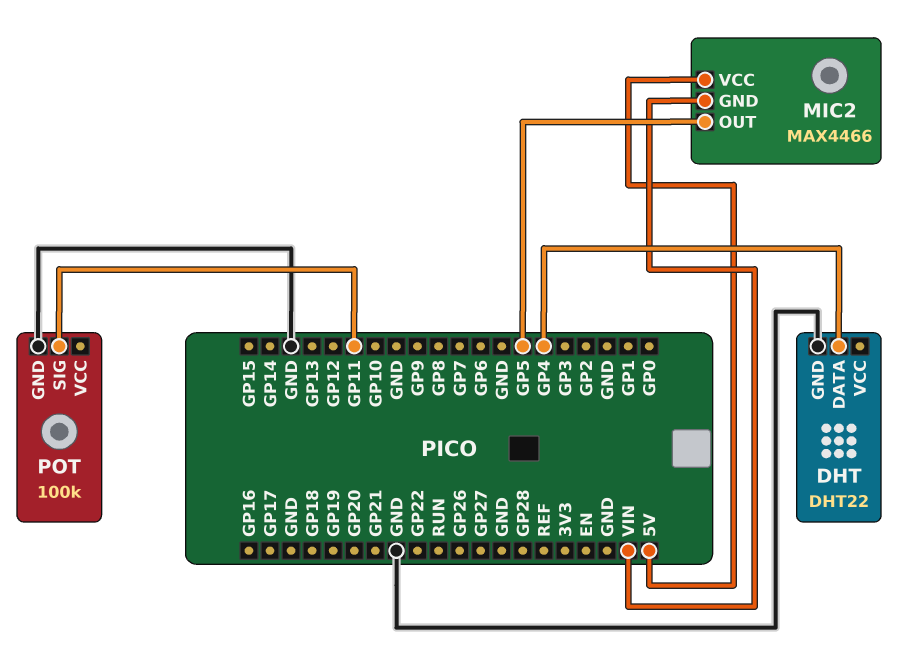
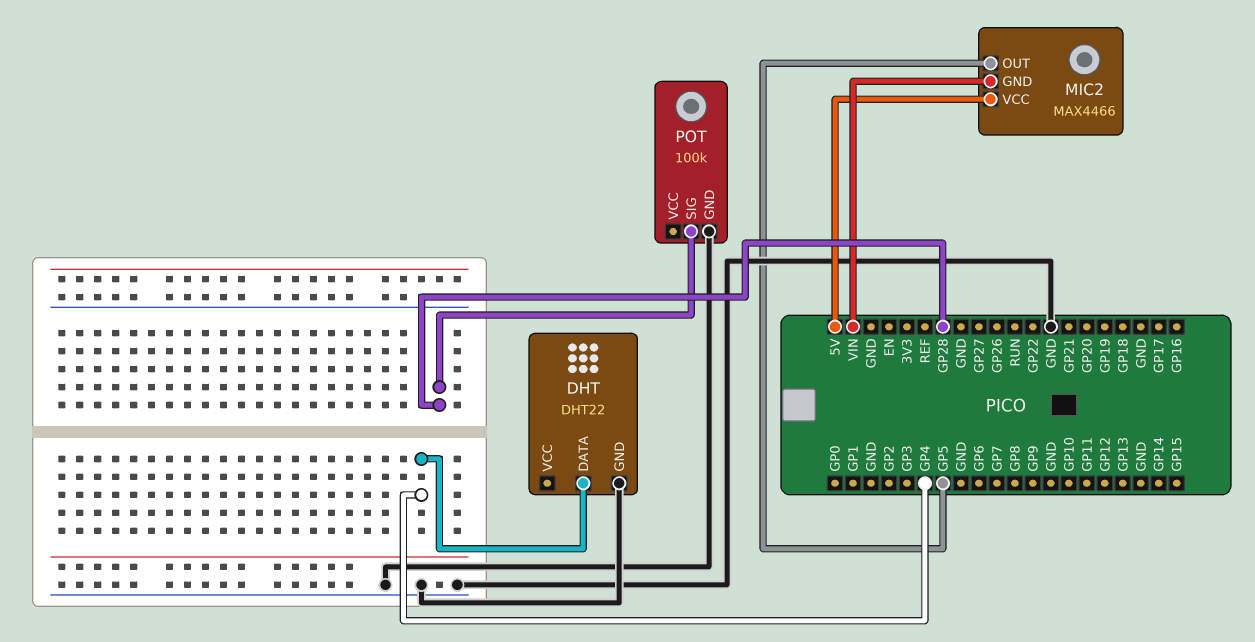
POT pin SIG: GP11 -> GP28

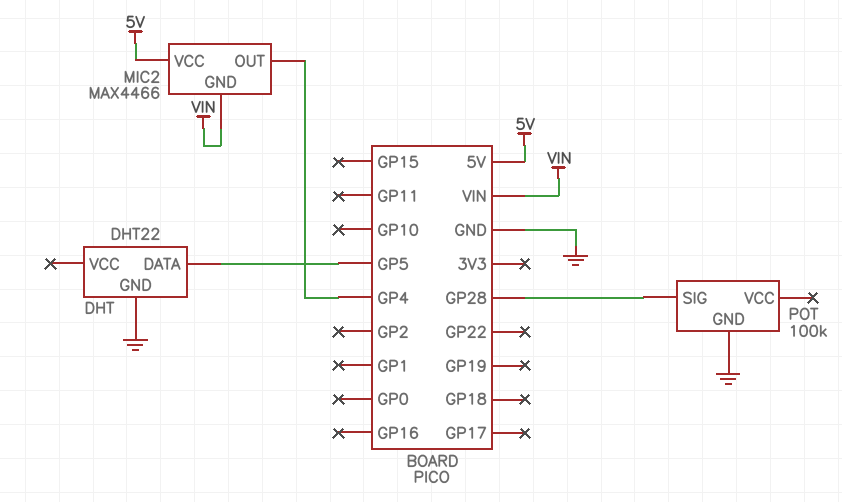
DHT pin DATA: GP4 -> GP5
MIC2 pin OUT: GP5 -> GP4

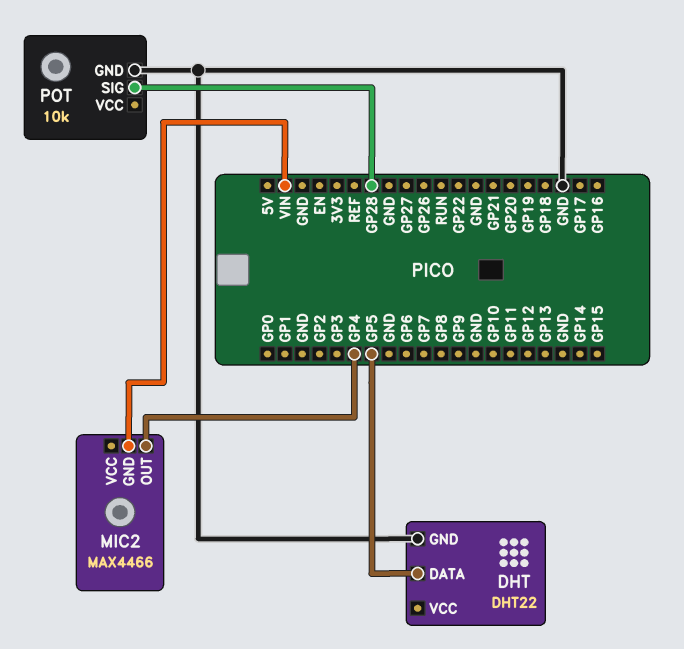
MIC2 pin VCC: 5V -> none
POT: 100k -> 10k

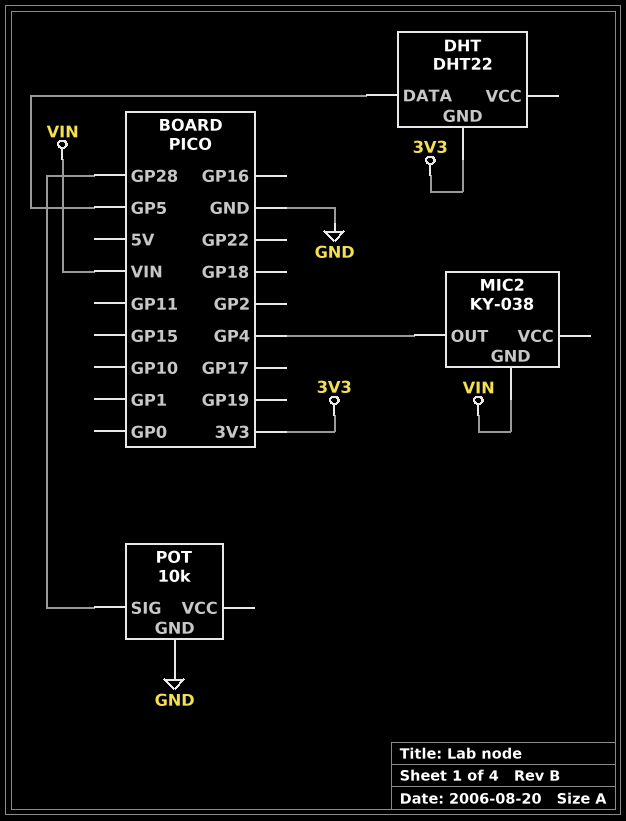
DHT pin GND: GND -> 3V3
MIC2: MAX4466 -> KY-038

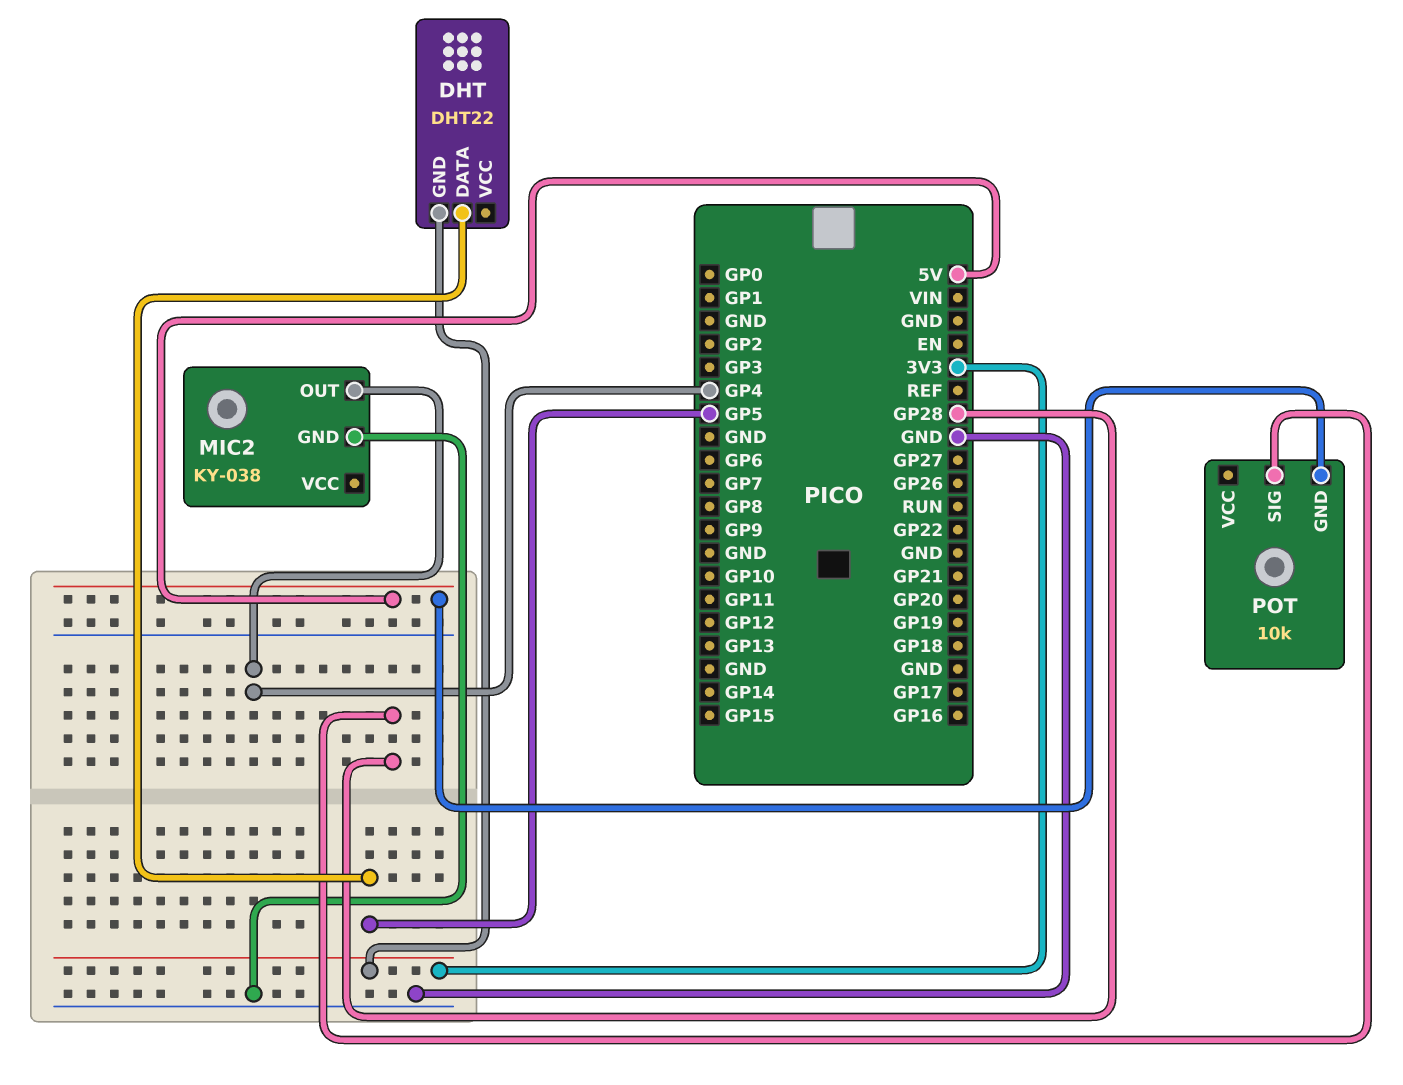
MIC2 pin GND: VIN -> GND
POT pin GND: GND -> 5V

